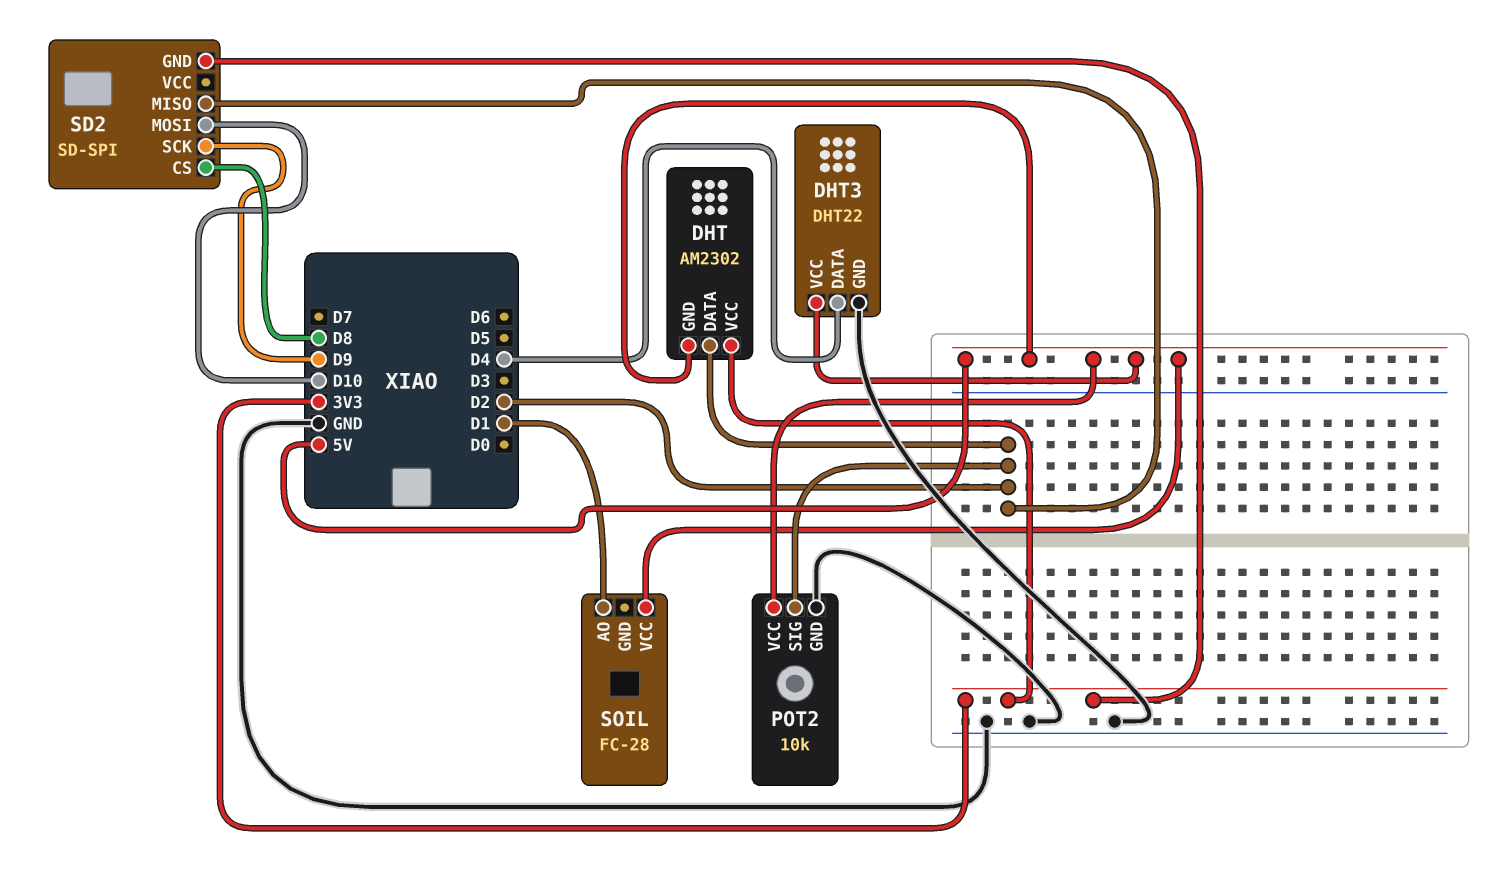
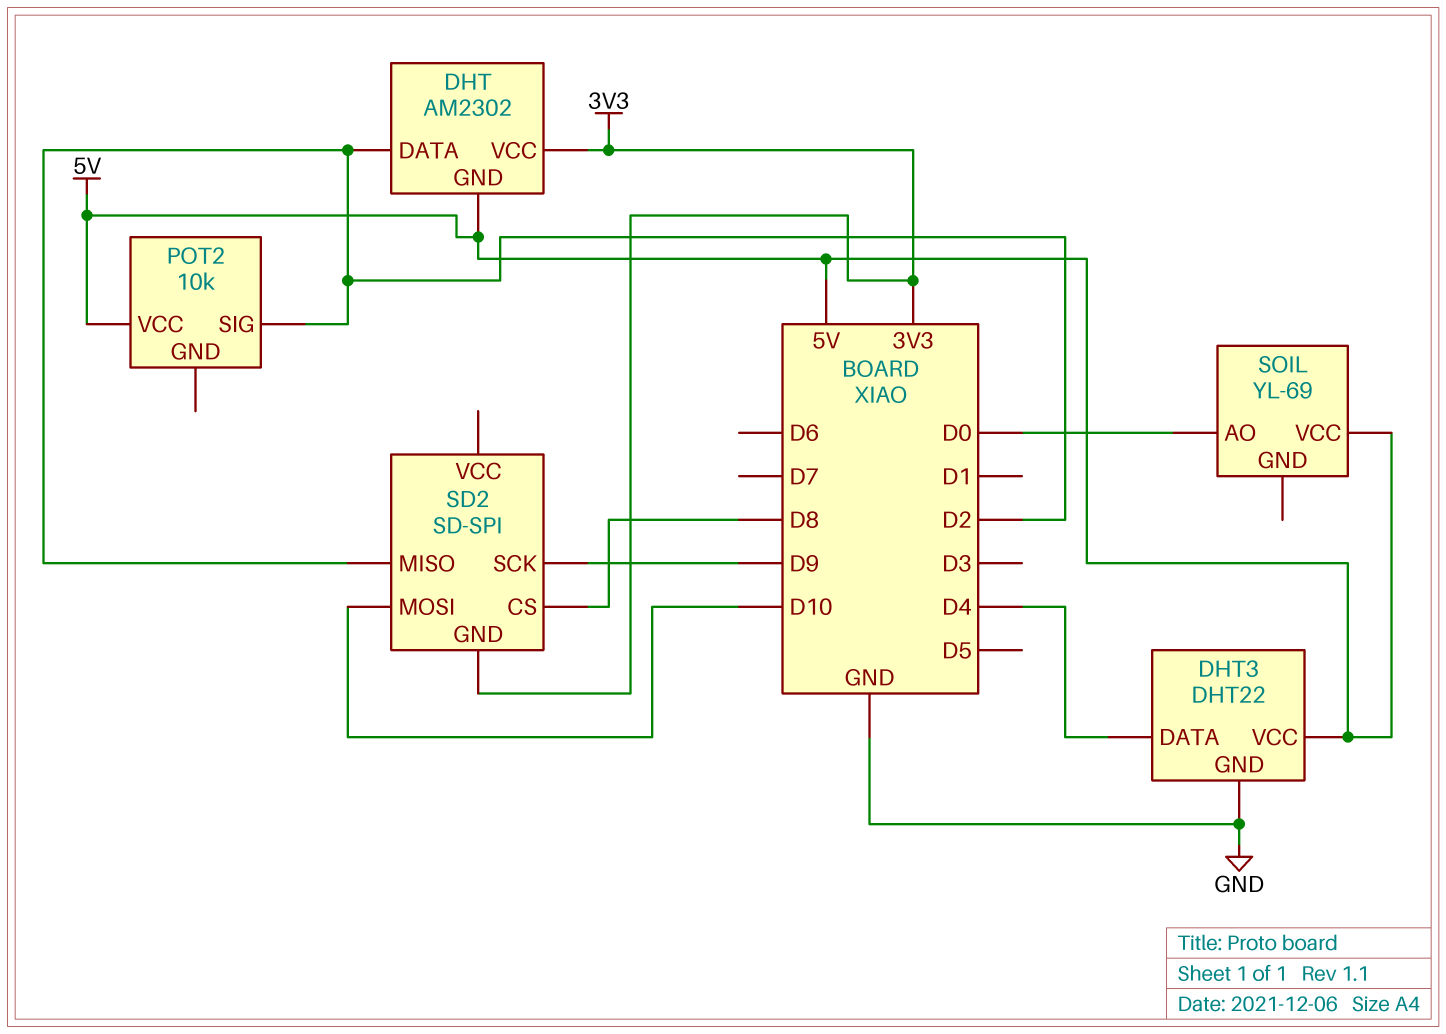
POT2 pin GND: GND -> none
SOIL: FC-28 -> YL-69
SOIL pin AO: D1 -> D0

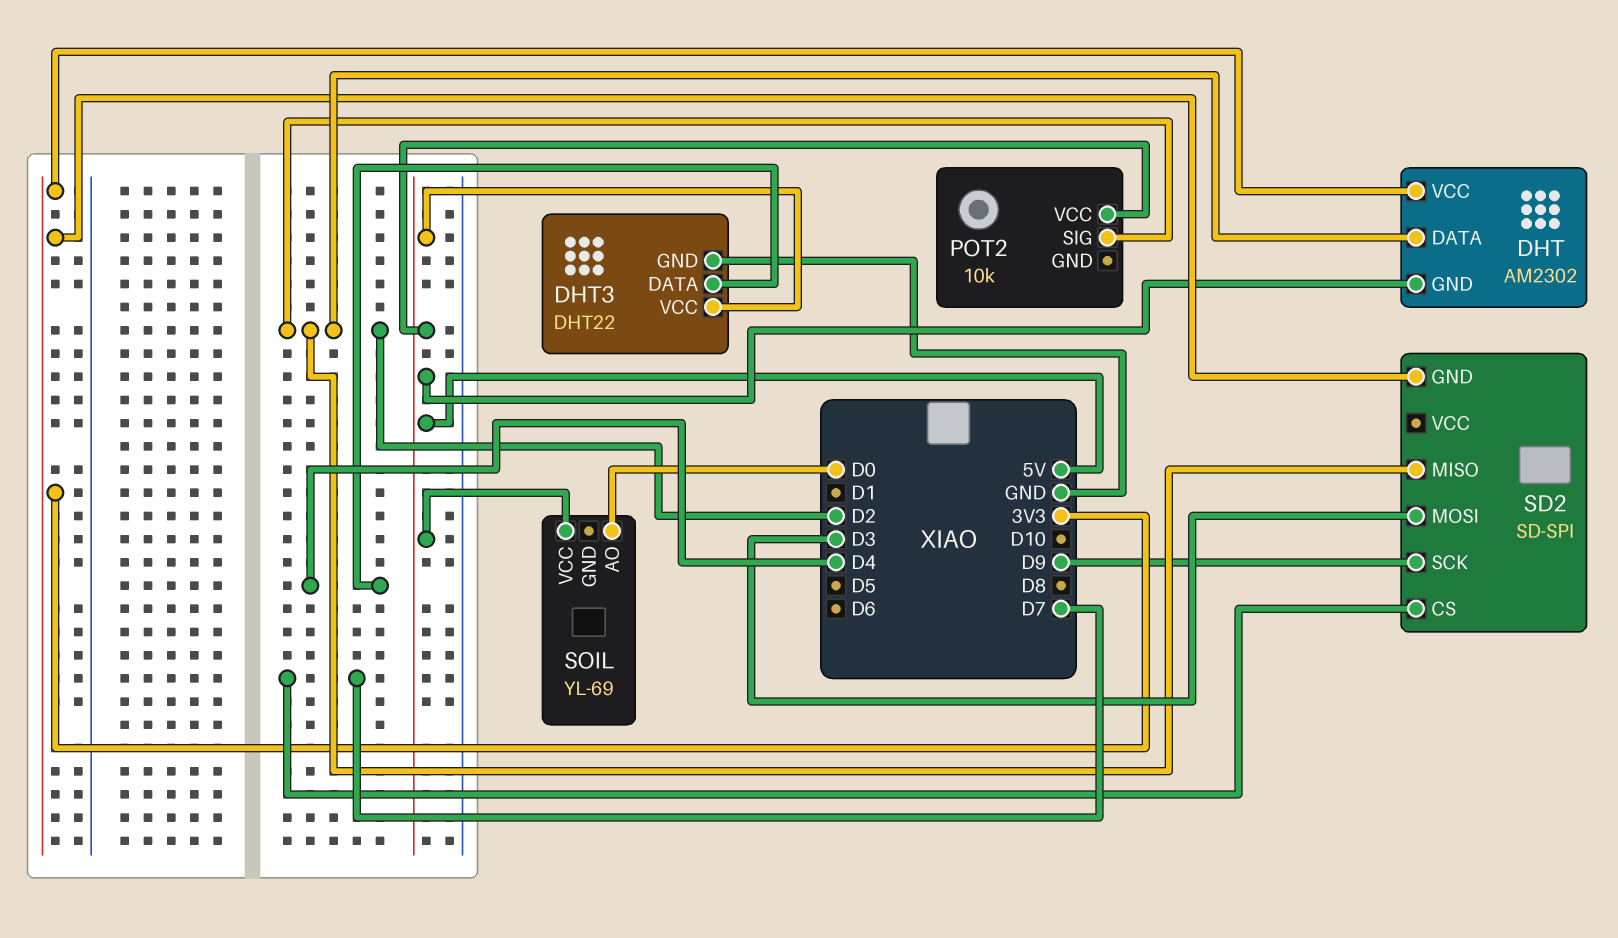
SD2 pin CS: D8 -> D7
SD2 pin MOSI: D10 -> D3

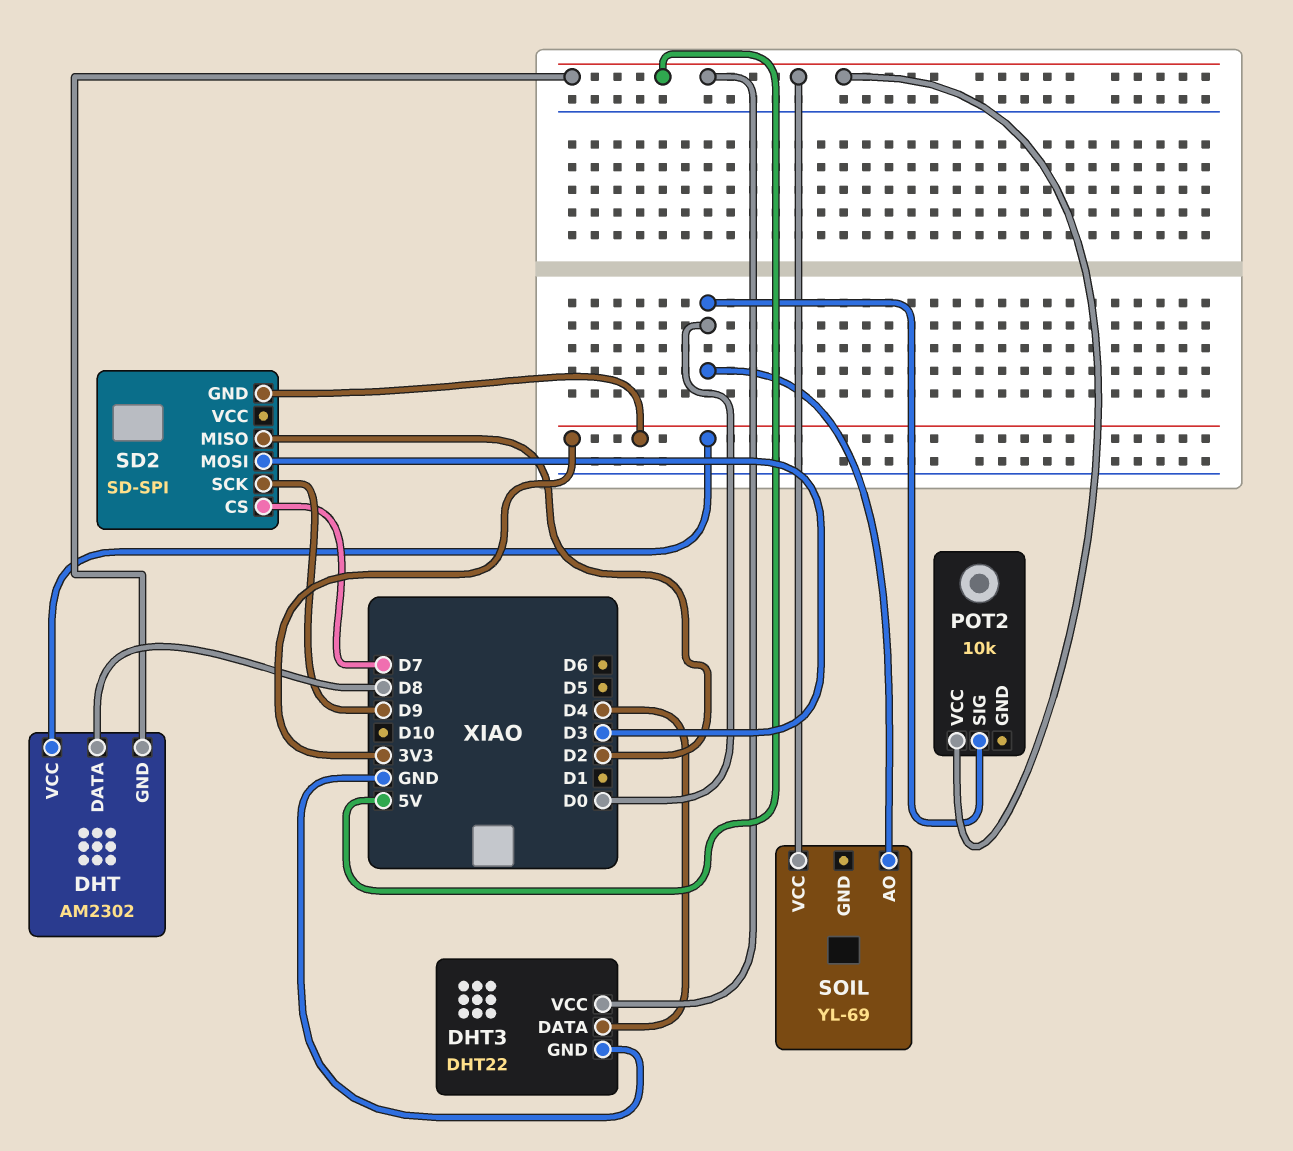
DHT pin DATA: D2 -> D8
POT2 pin SIG: D2 -> D0

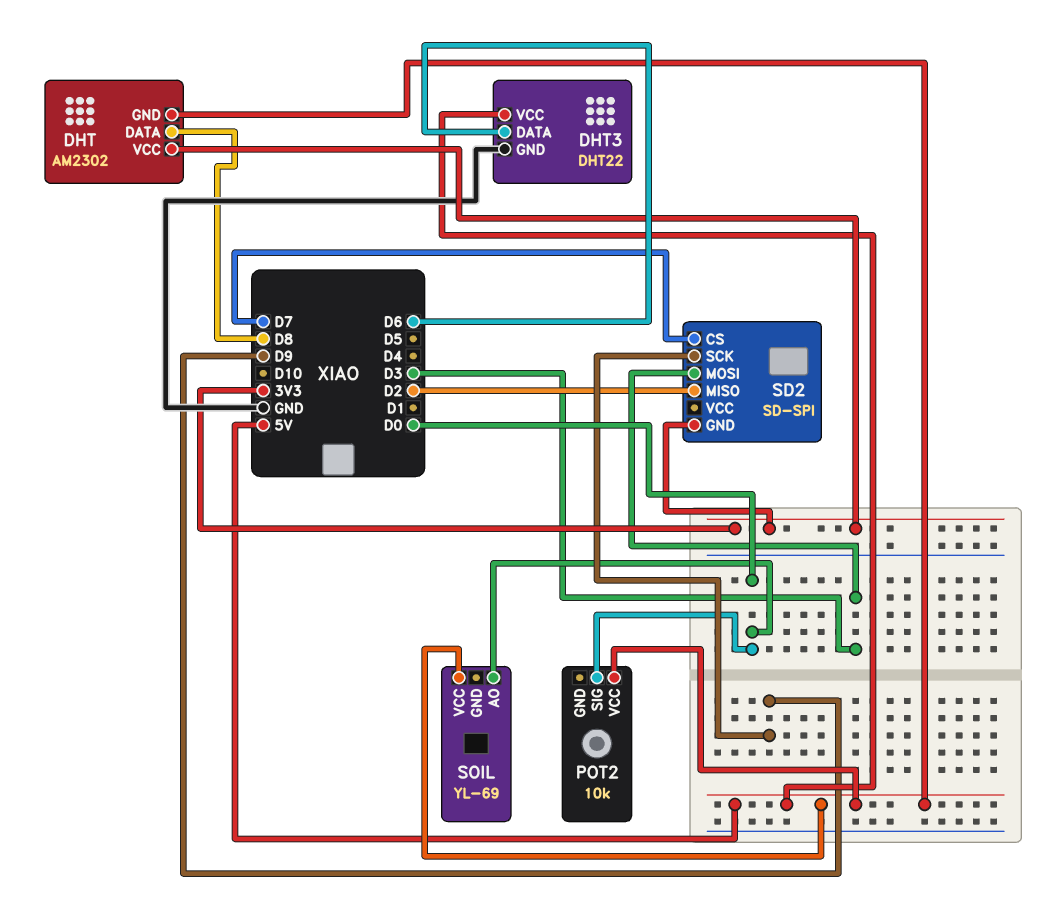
DHT3 pin DATA: D4 -> D6

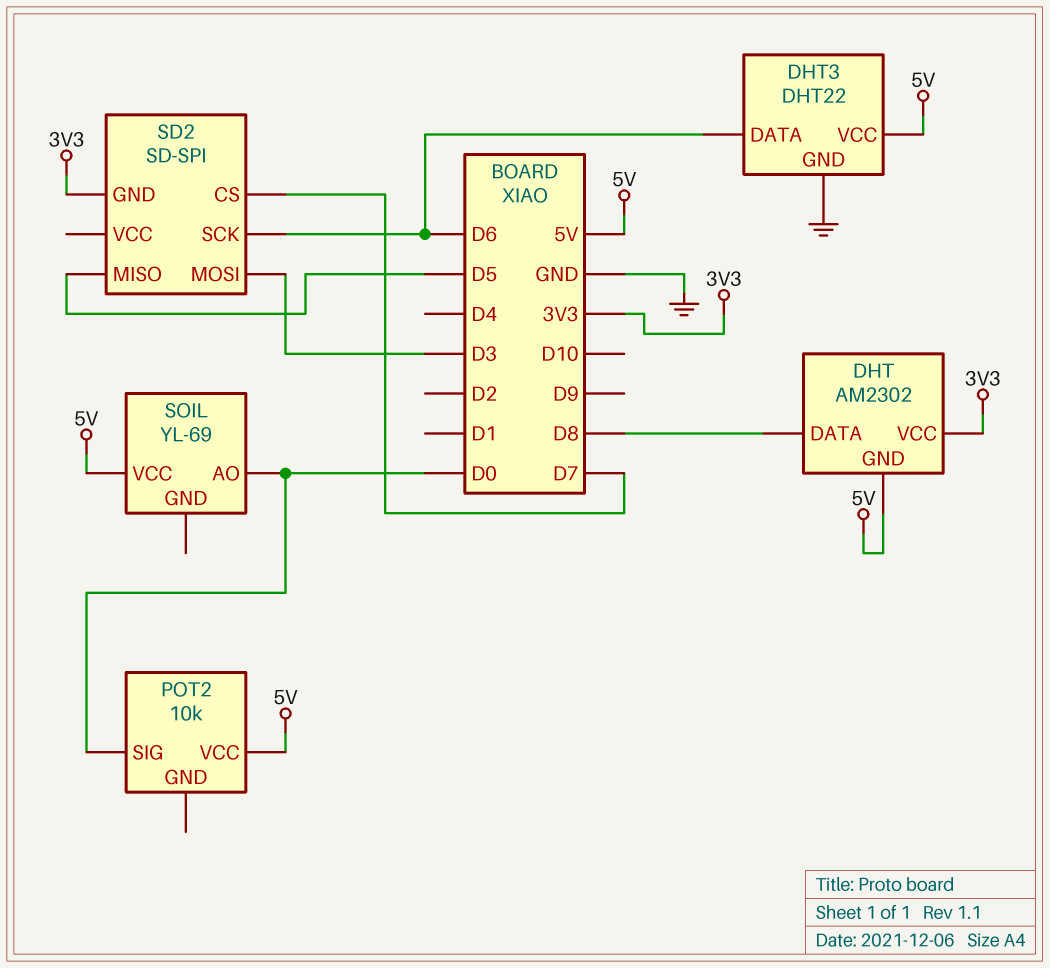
SD2 pin MISO: D2 -> D5
SD2 pin SCK: D9 -> D6

